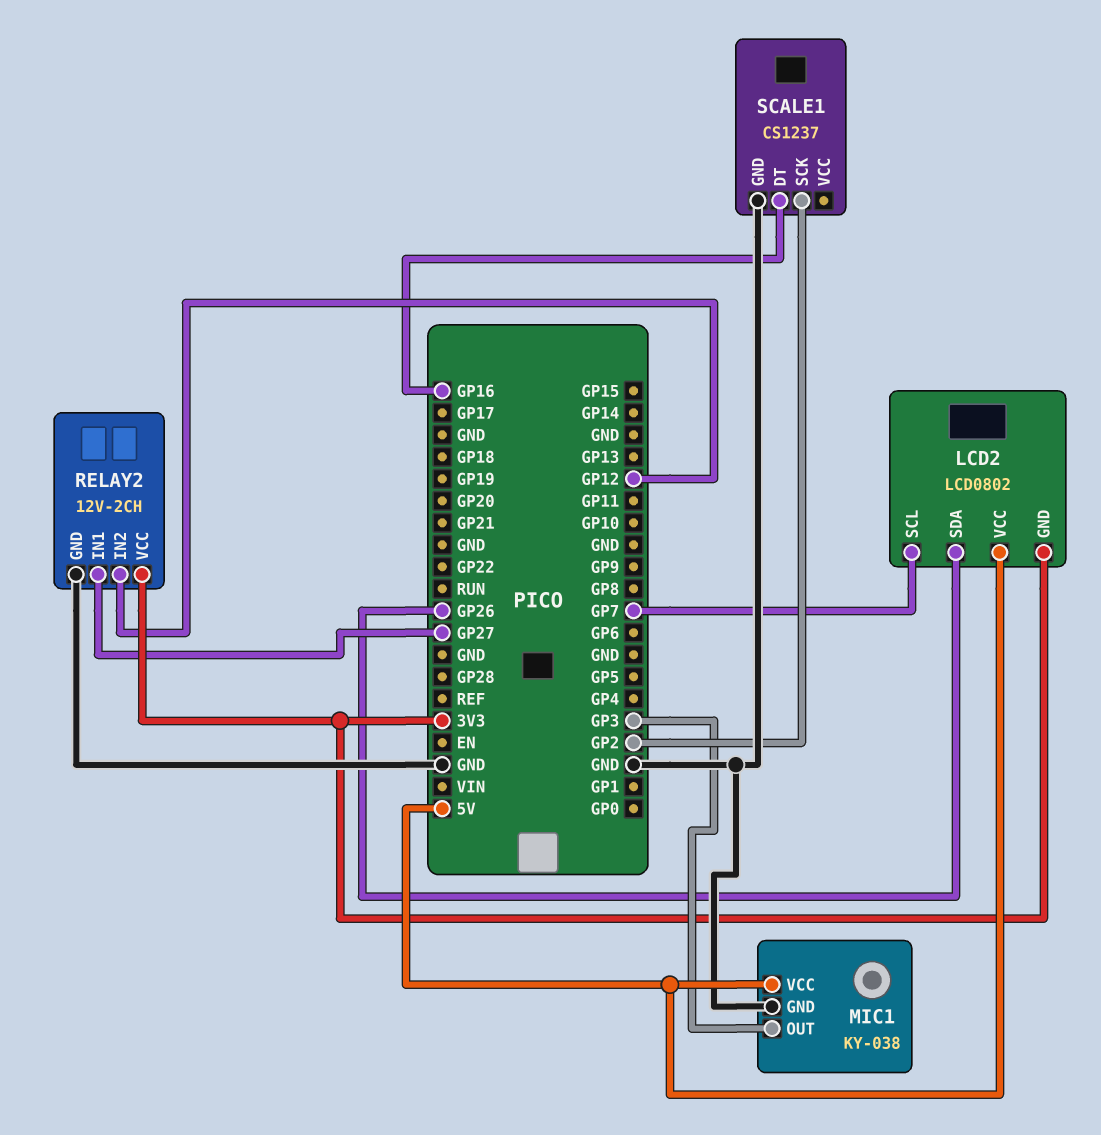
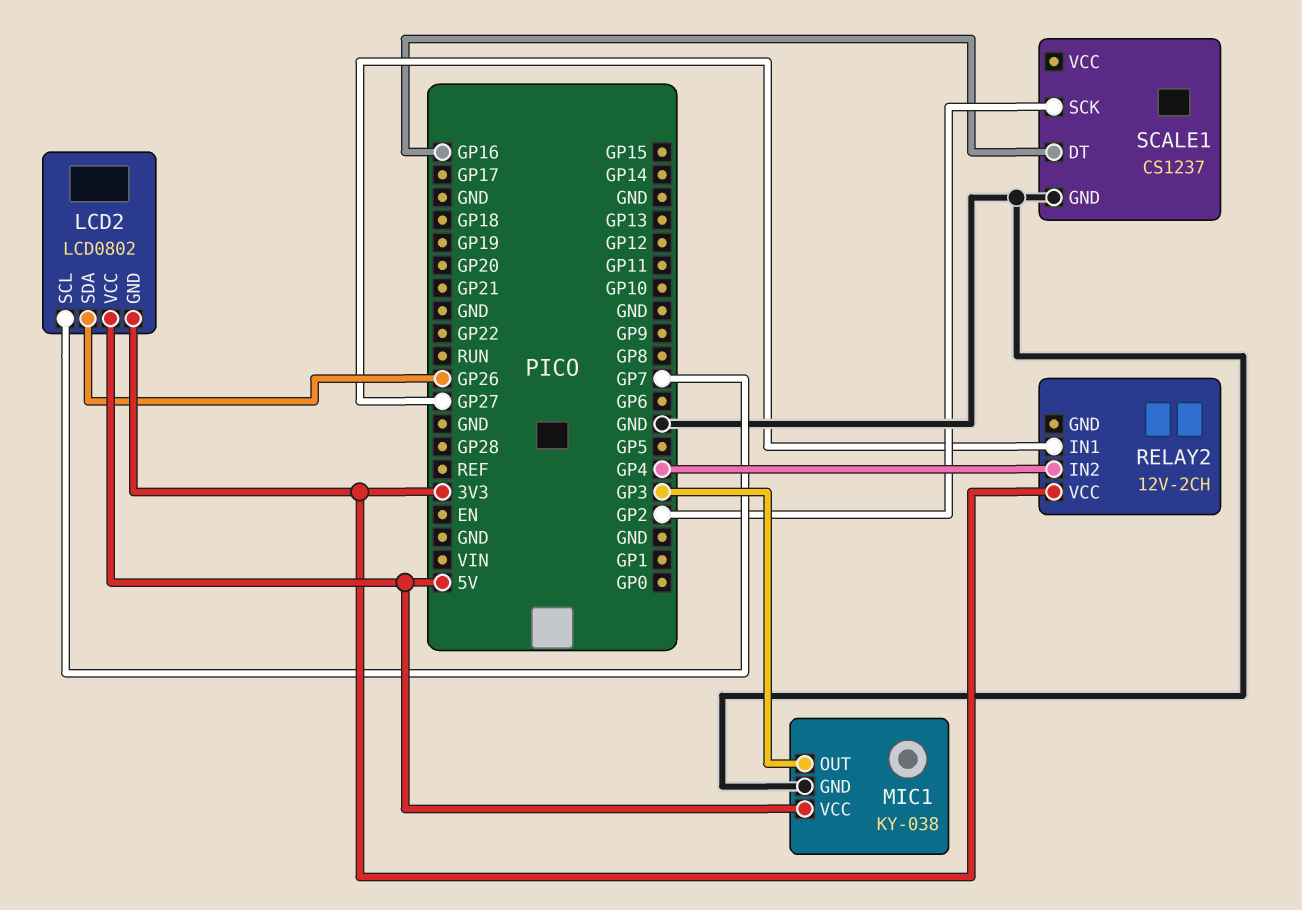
RELAY2 pin GND: GND -> none
RELAY2 pin IN2: GP12 -> GP4

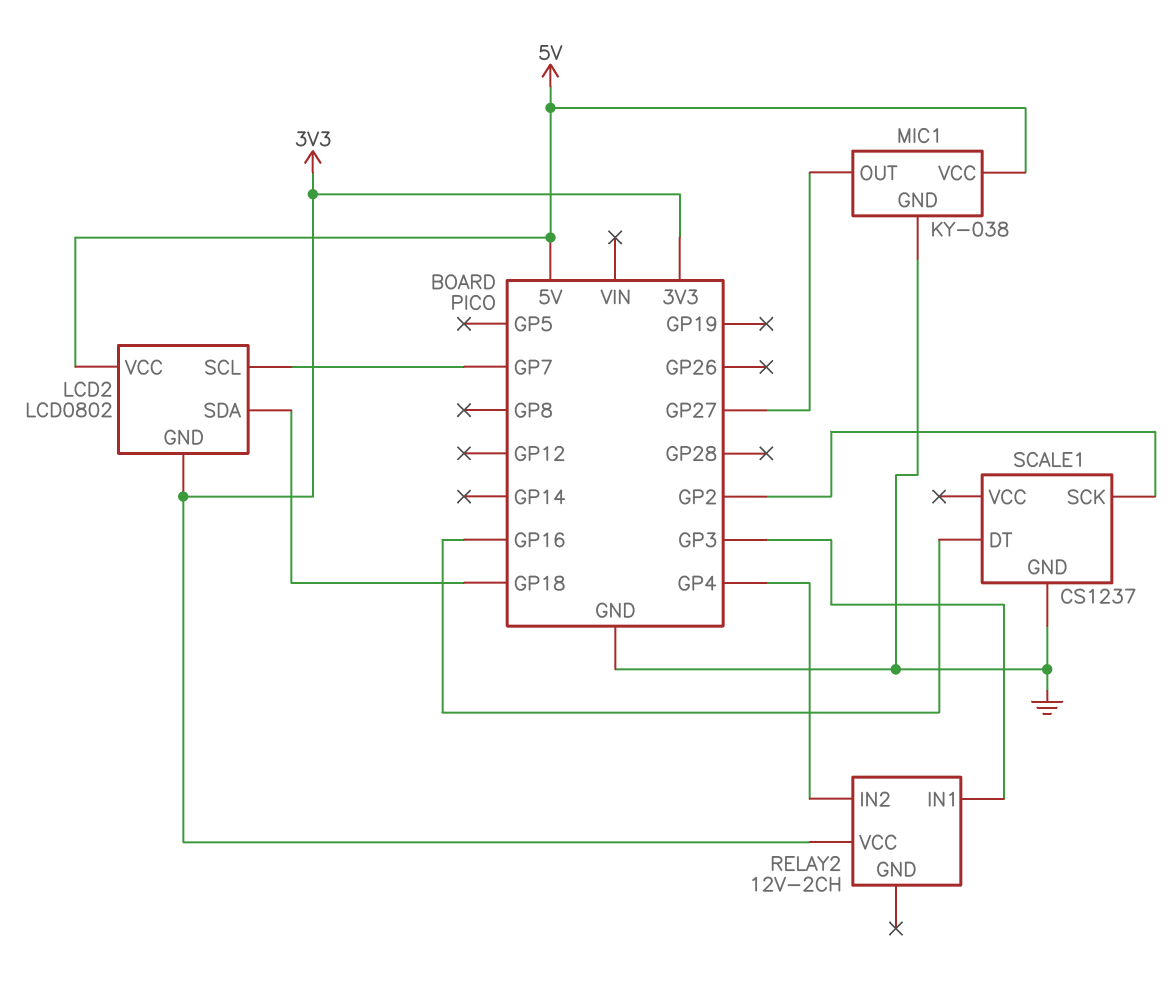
LCD2 pin SDA: GP26 -> GP18
MIC1 pin OUT: GP3 -> GP27
RELAY2 pin IN1: GP27 -> GP3

